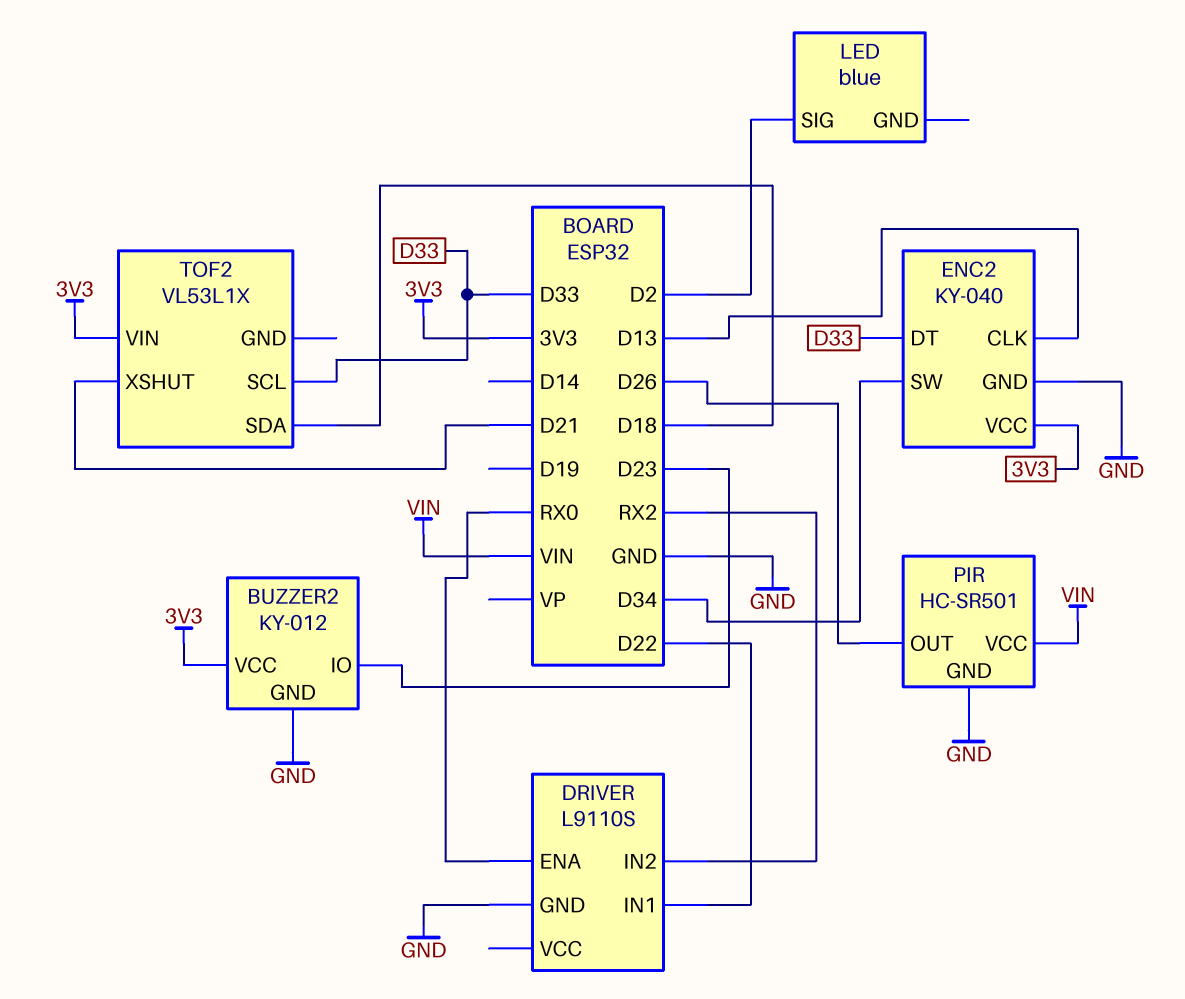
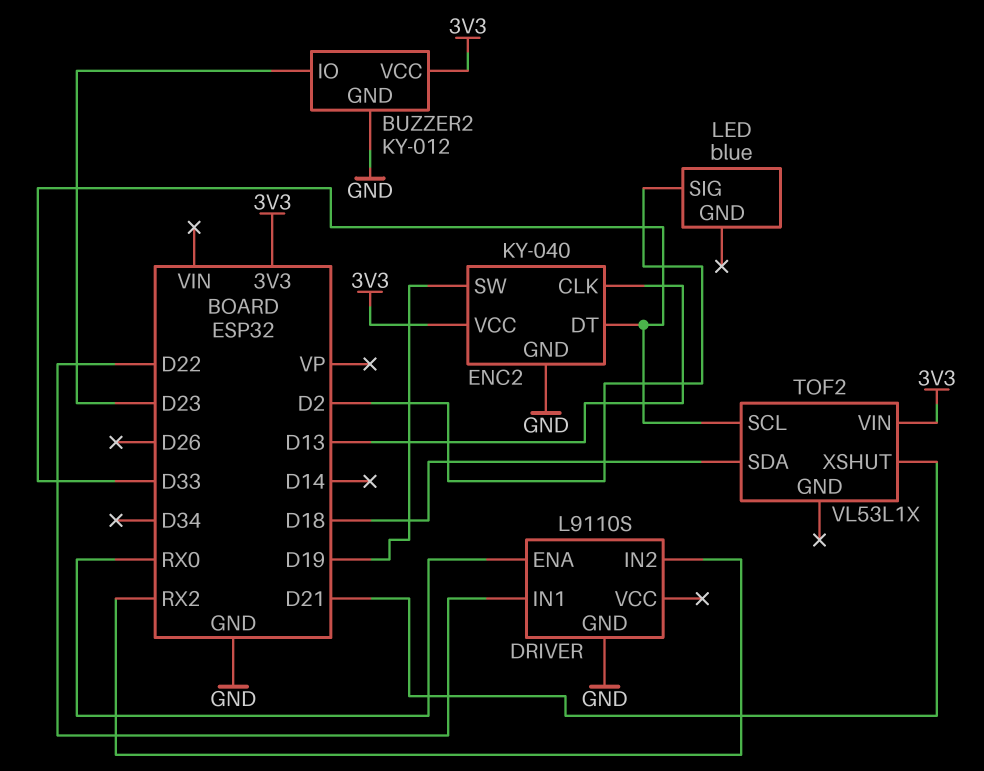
ENC2 pin SW: D34 -> D19
PIR: HC-SR501 -> none
PIR pin GND: GND -> none
PIR pin OUT: D26 -> none
PIR pin VCC: VIN -> none

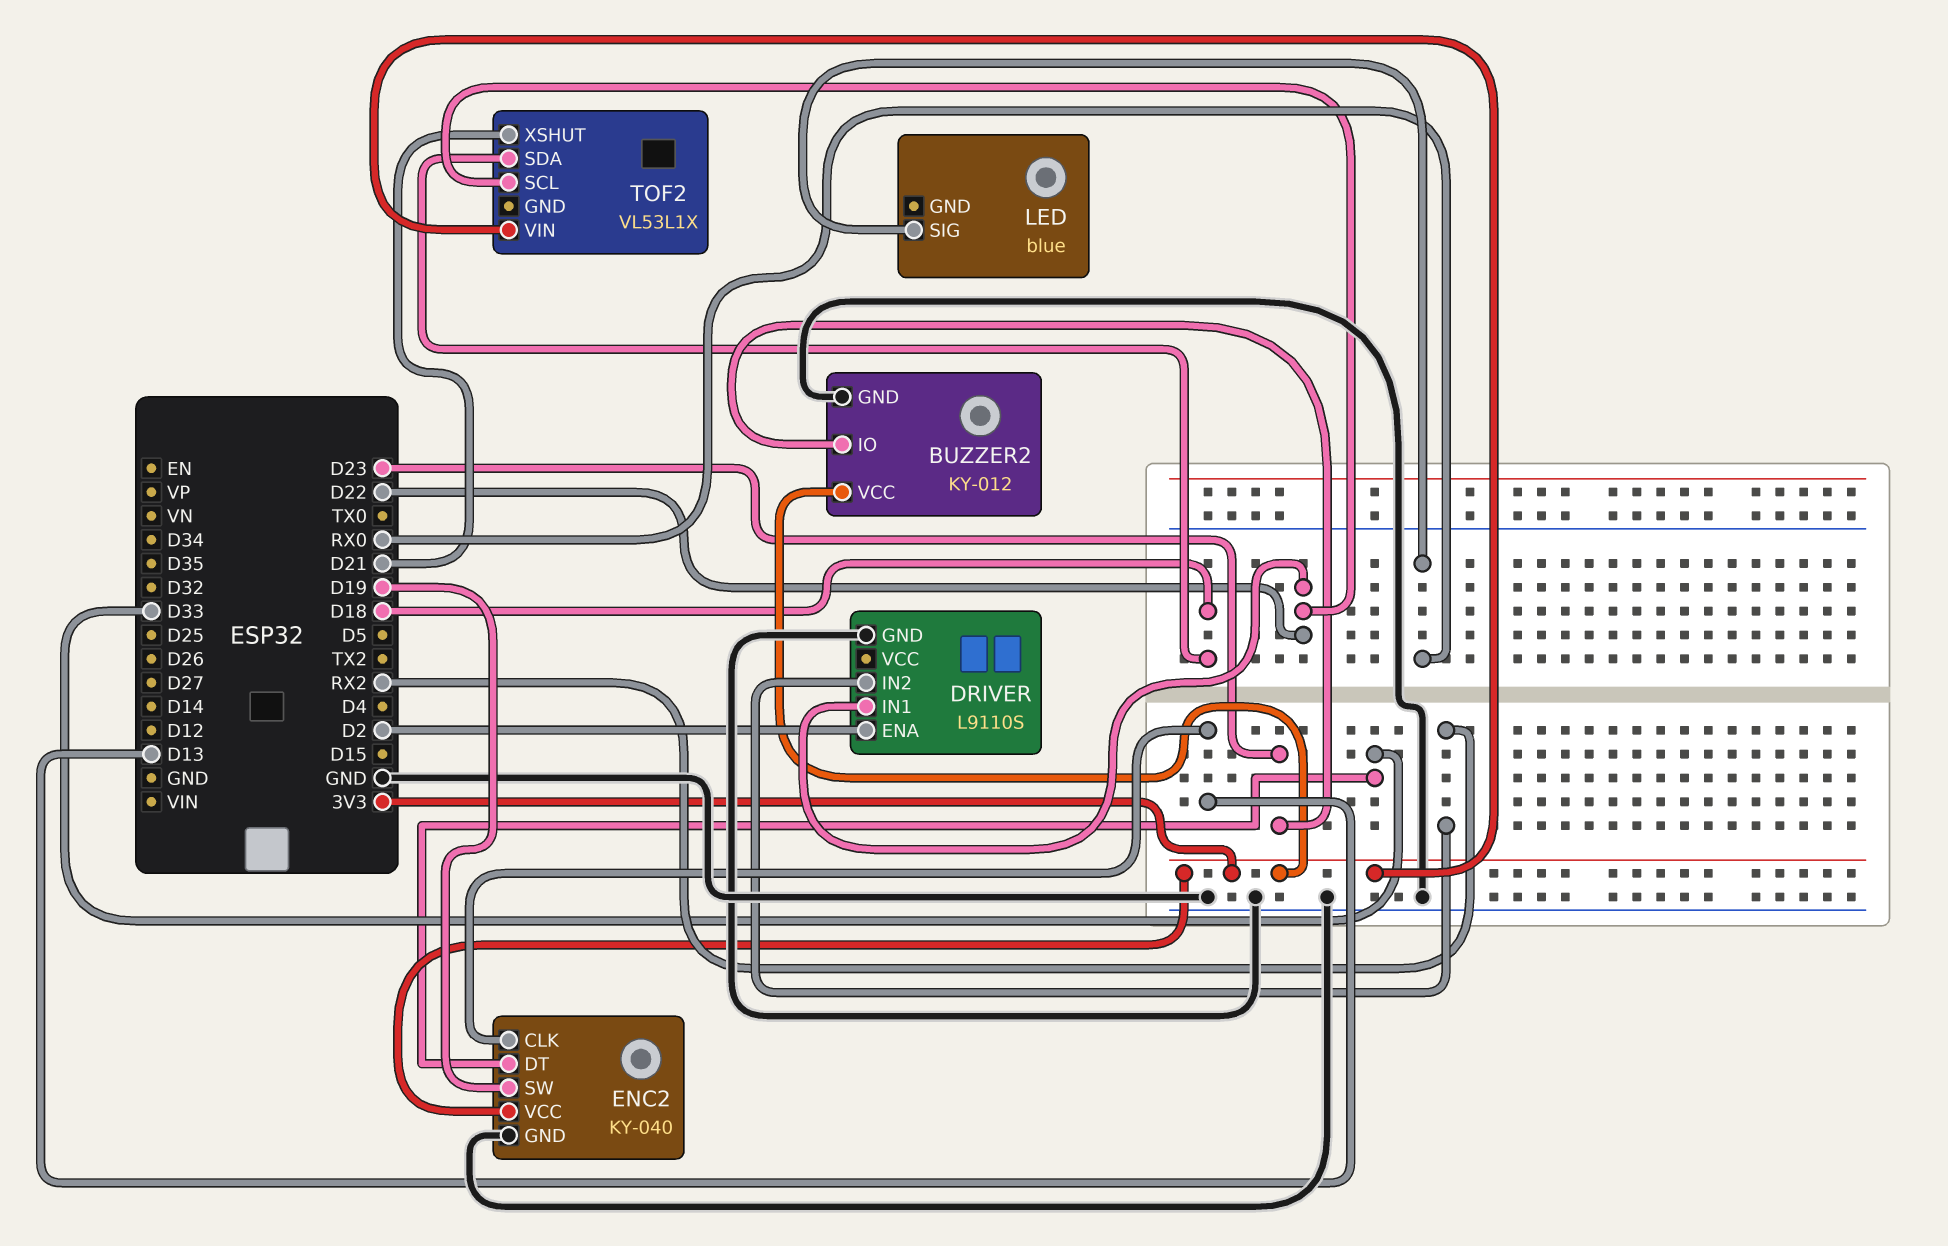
DRIVER pin ENA: RX0 -> D2
LED pin SIG: D2 -> RX0
TOF2 pin SCL: D33 -> D22

